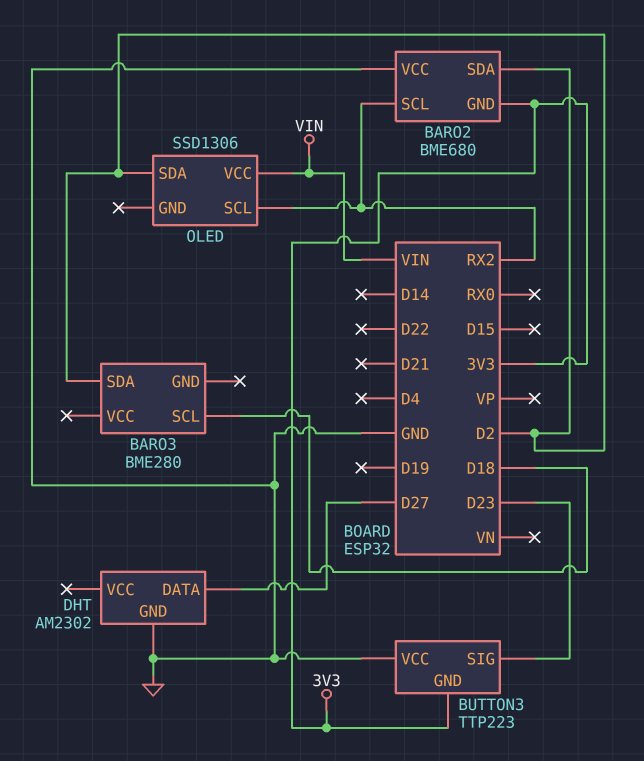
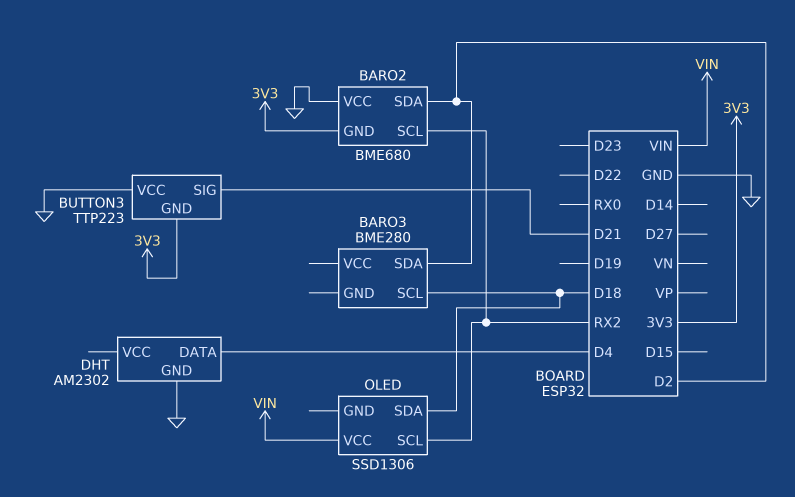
BUTTON3 pin SIG: D23 -> D21
DHT pin DATA: D27 -> D4
OLED pin SDA: D2 -> D18

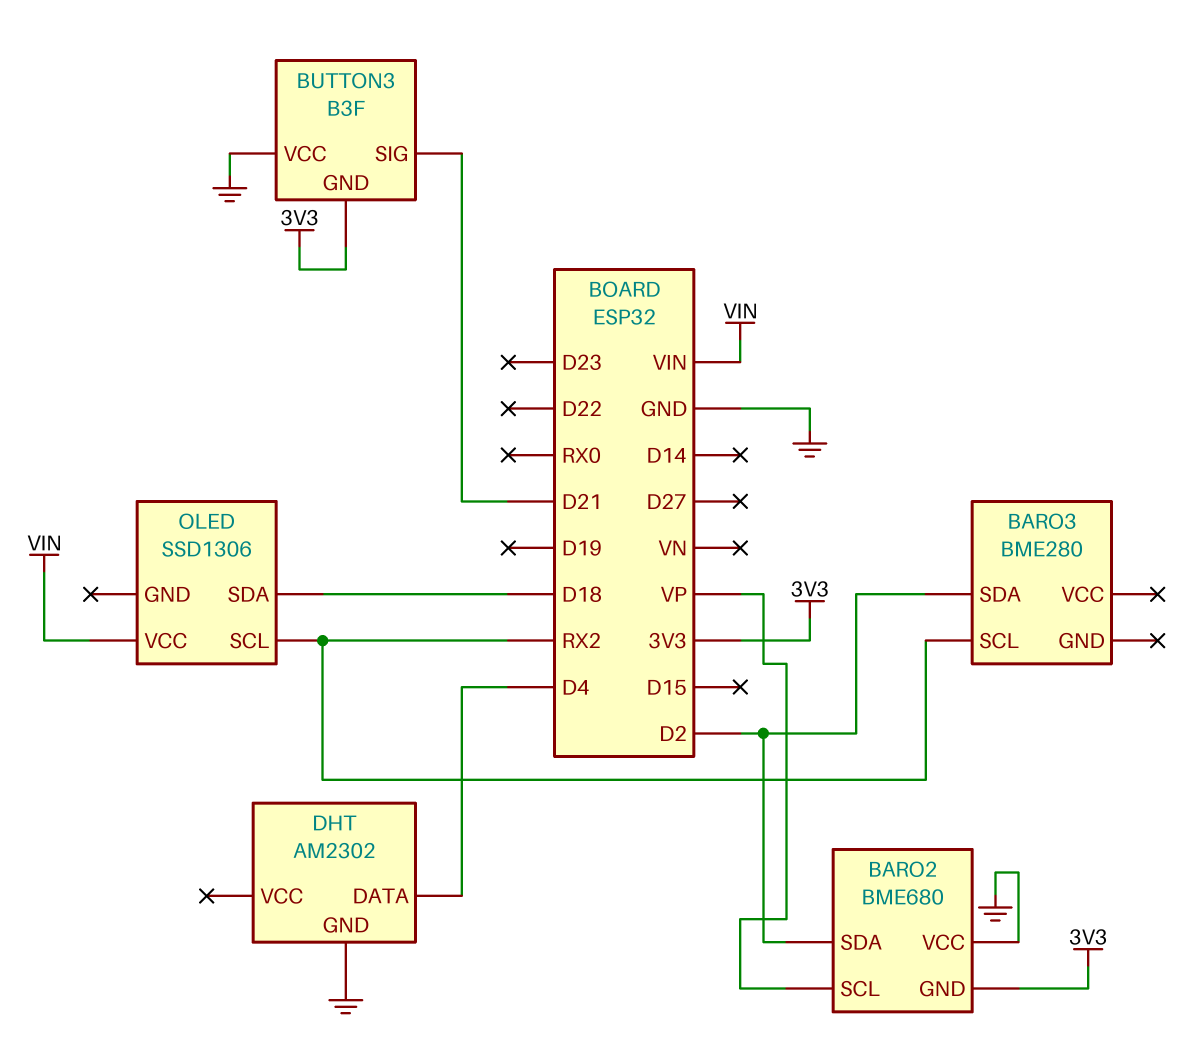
BARO2 pin SCL: RX2 -> VP
BARO3 pin SCL: D18 -> RX2
BUTTON3: TTP223 -> B3F

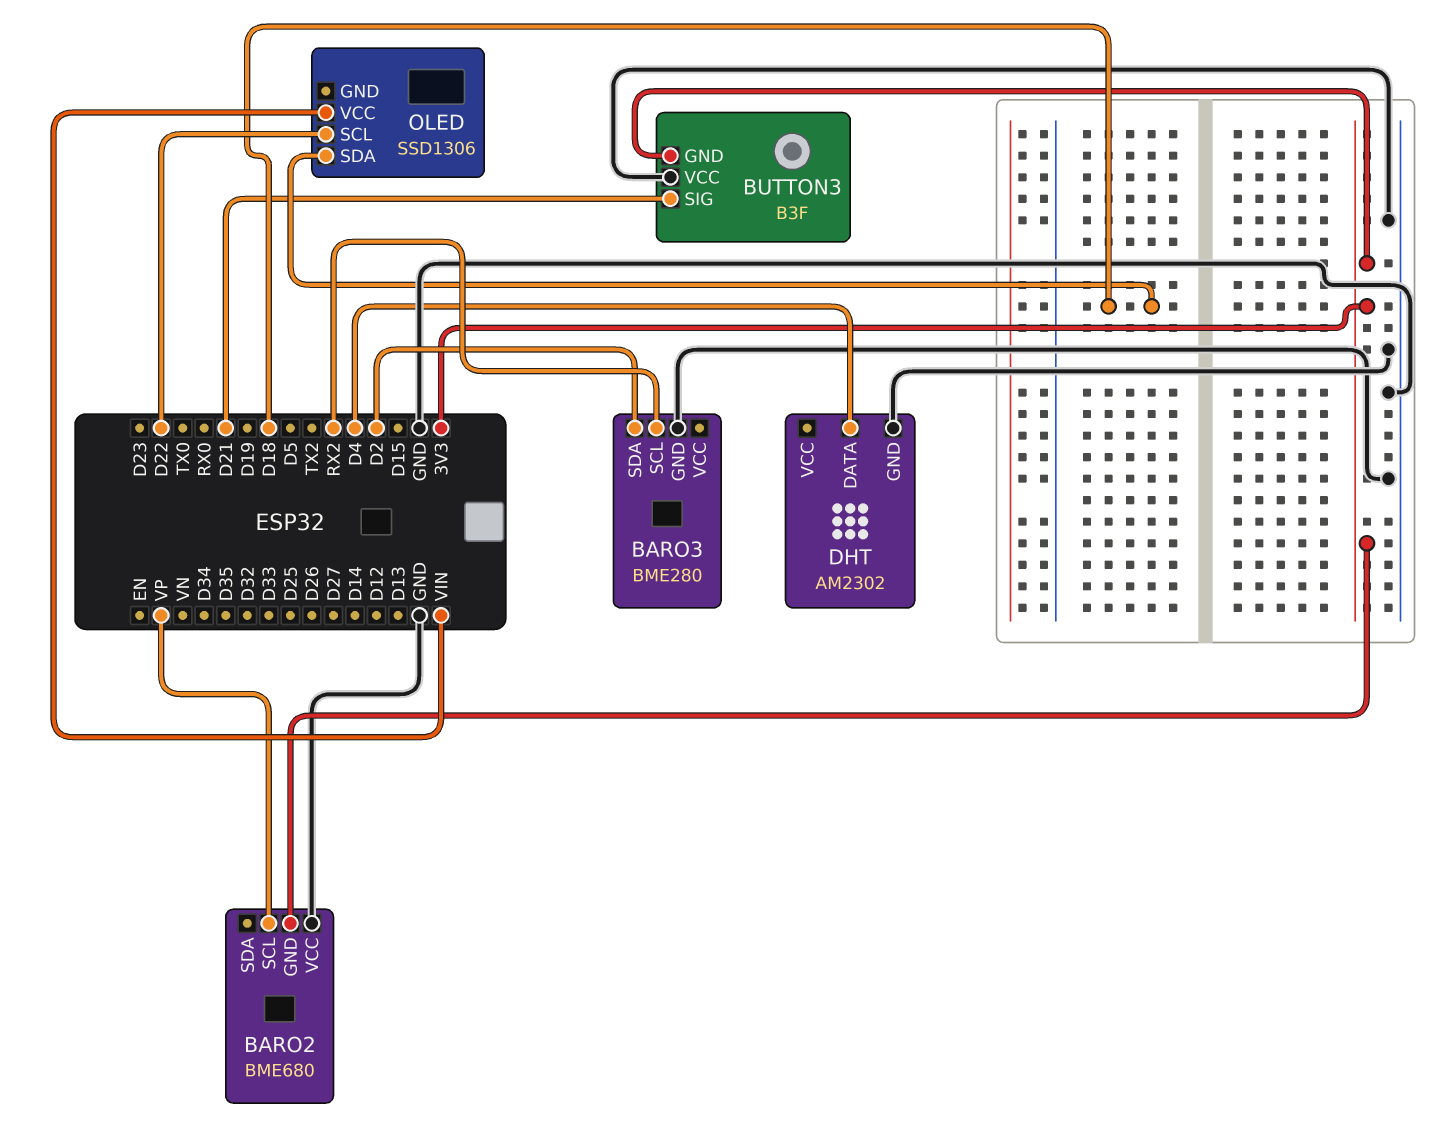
BARO2 pin SDA: D2 -> none
BARO3 pin GND: none -> GND
OLED pin SCL: RX2 -> D22

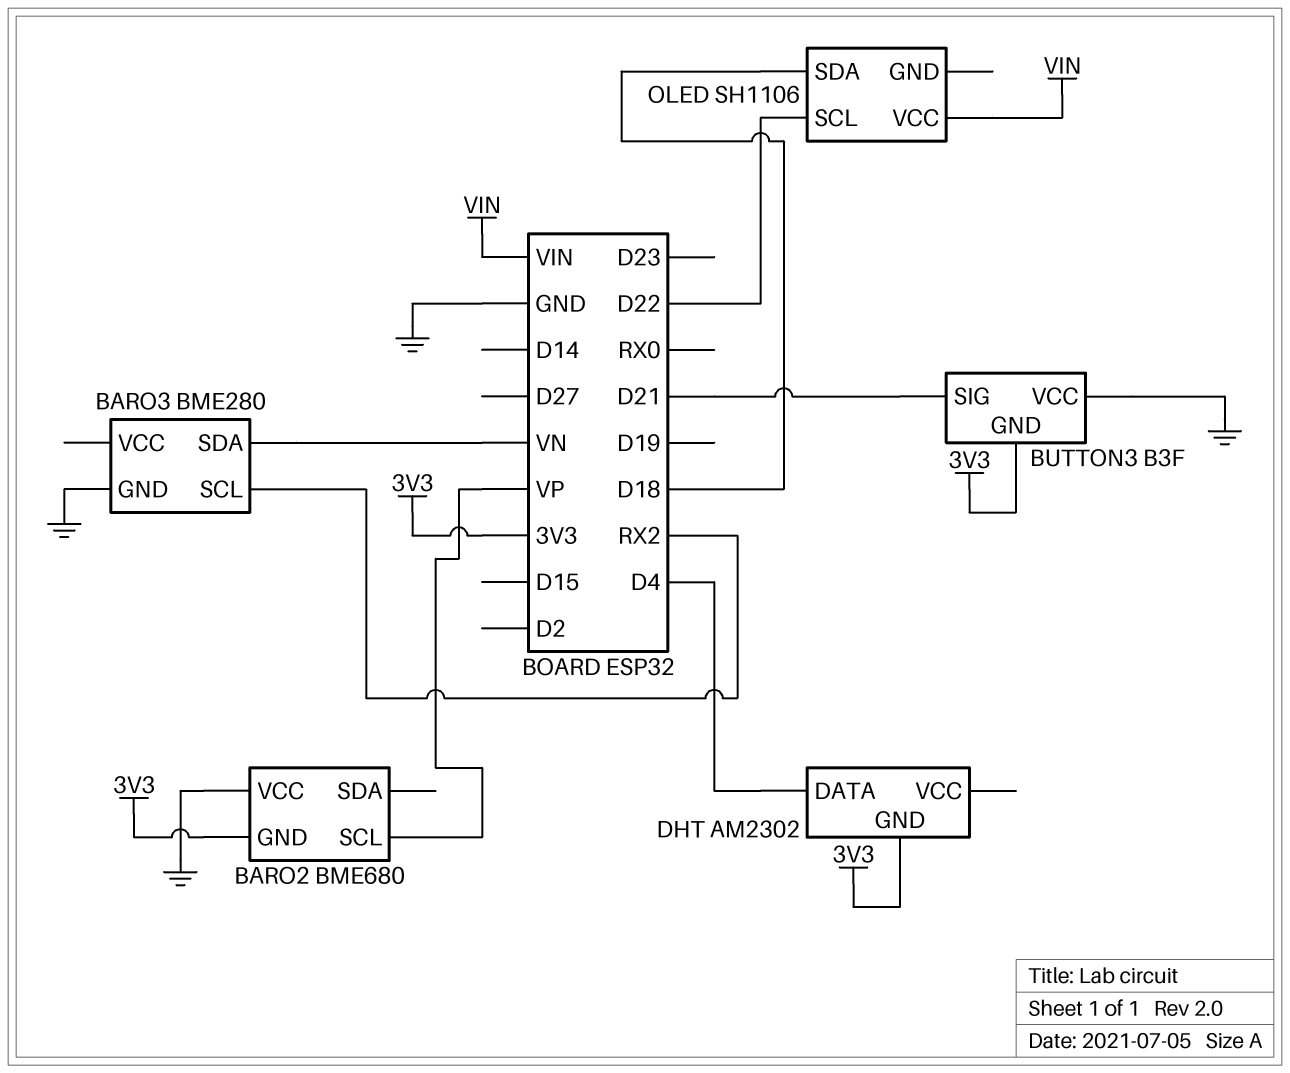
BARO3 pin SDA: D2 -> VN
DHT pin GND: GND -> 3V3
OLED: SSD1306 -> SH1106

